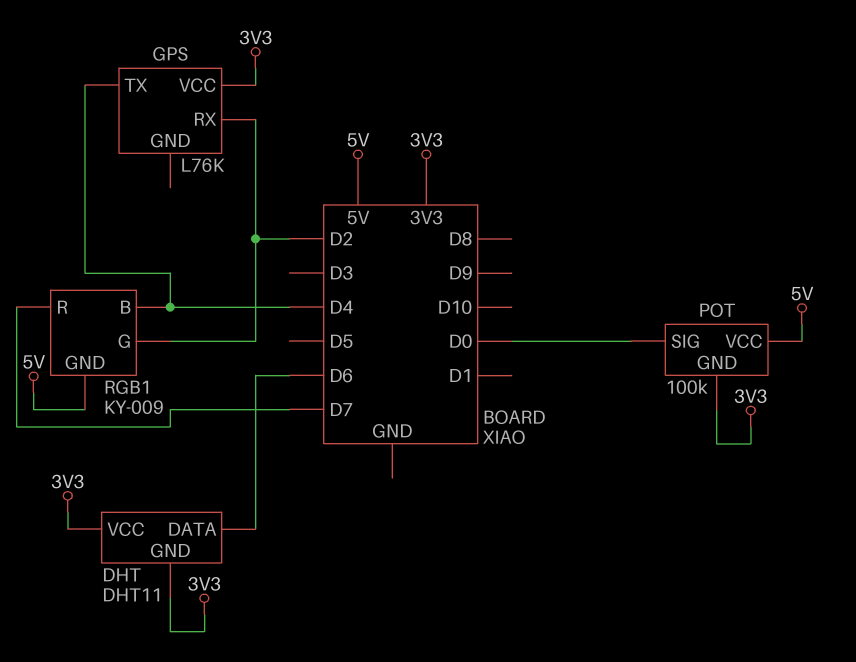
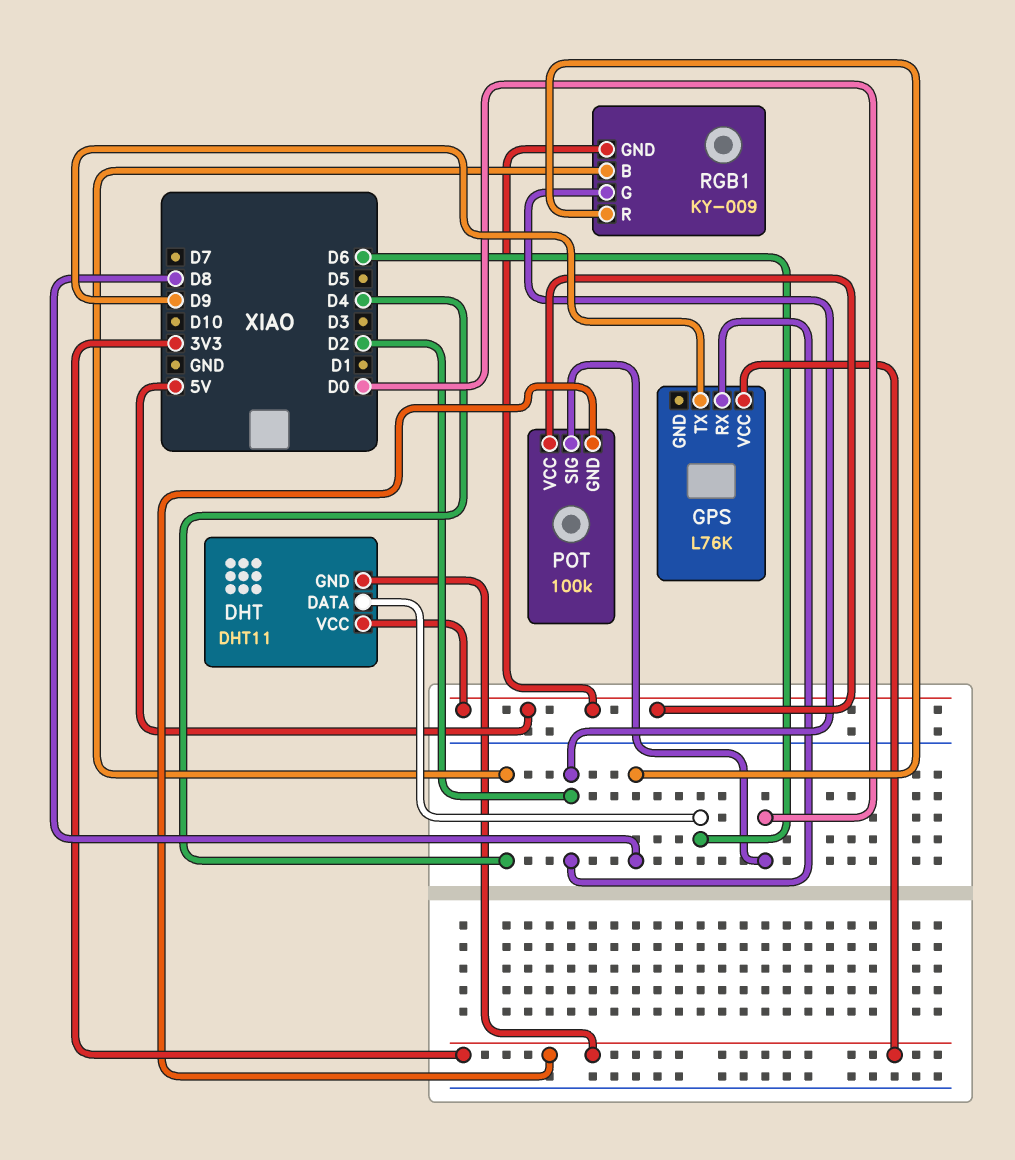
DHT pin VCC: 3V3 -> 5V
GPS pin TX: D4 -> D9
RGB1 pin R: D7 -> D8

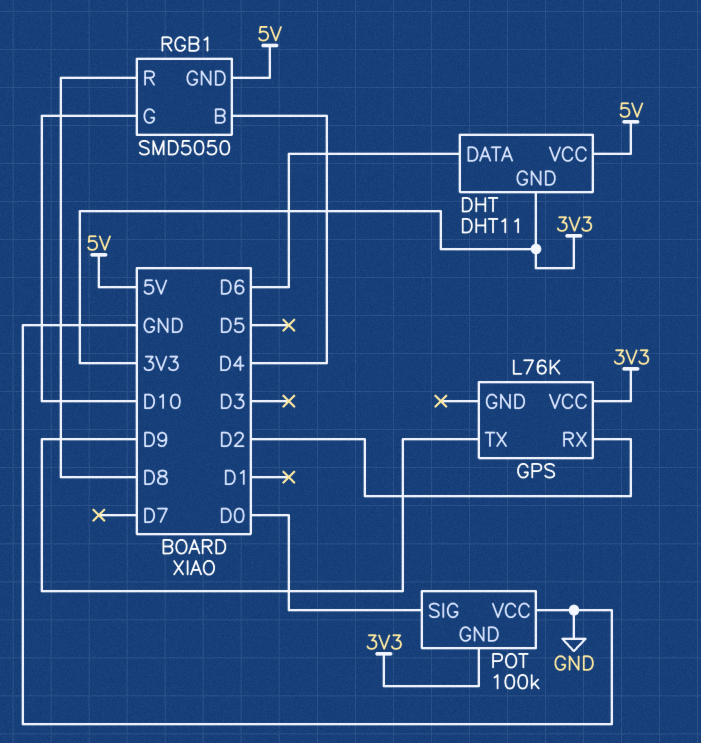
POT pin VCC: 5V -> GND
RGB1: KY-009 -> SMD5050
RGB1 pin G: D2 -> D10

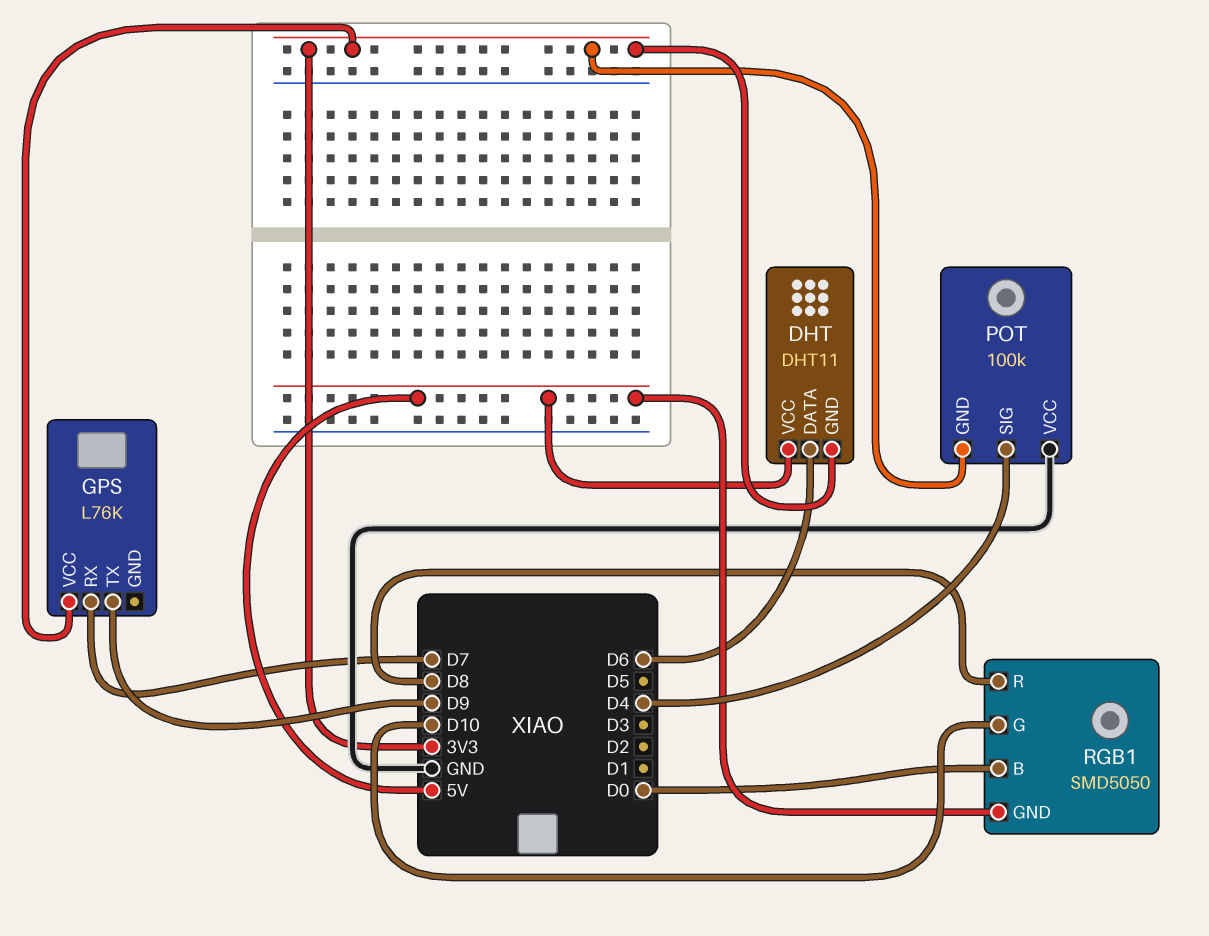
GPS pin RX: D2 -> D7
POT pin SIG: D0 -> D4
RGB1 pin B: D4 -> D0

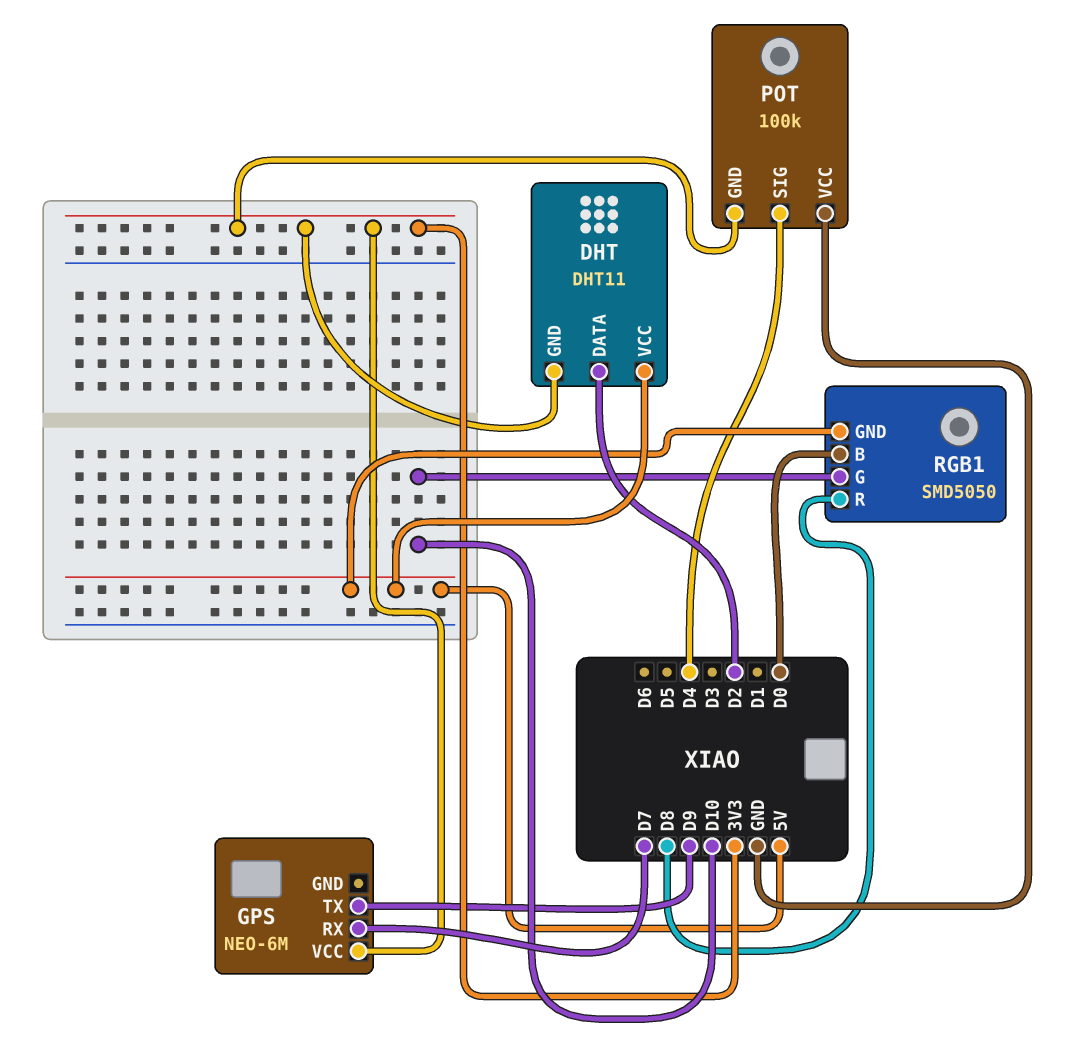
DHT pin DATA: D6 -> D2
GPS: L76K -> NEO-6M

